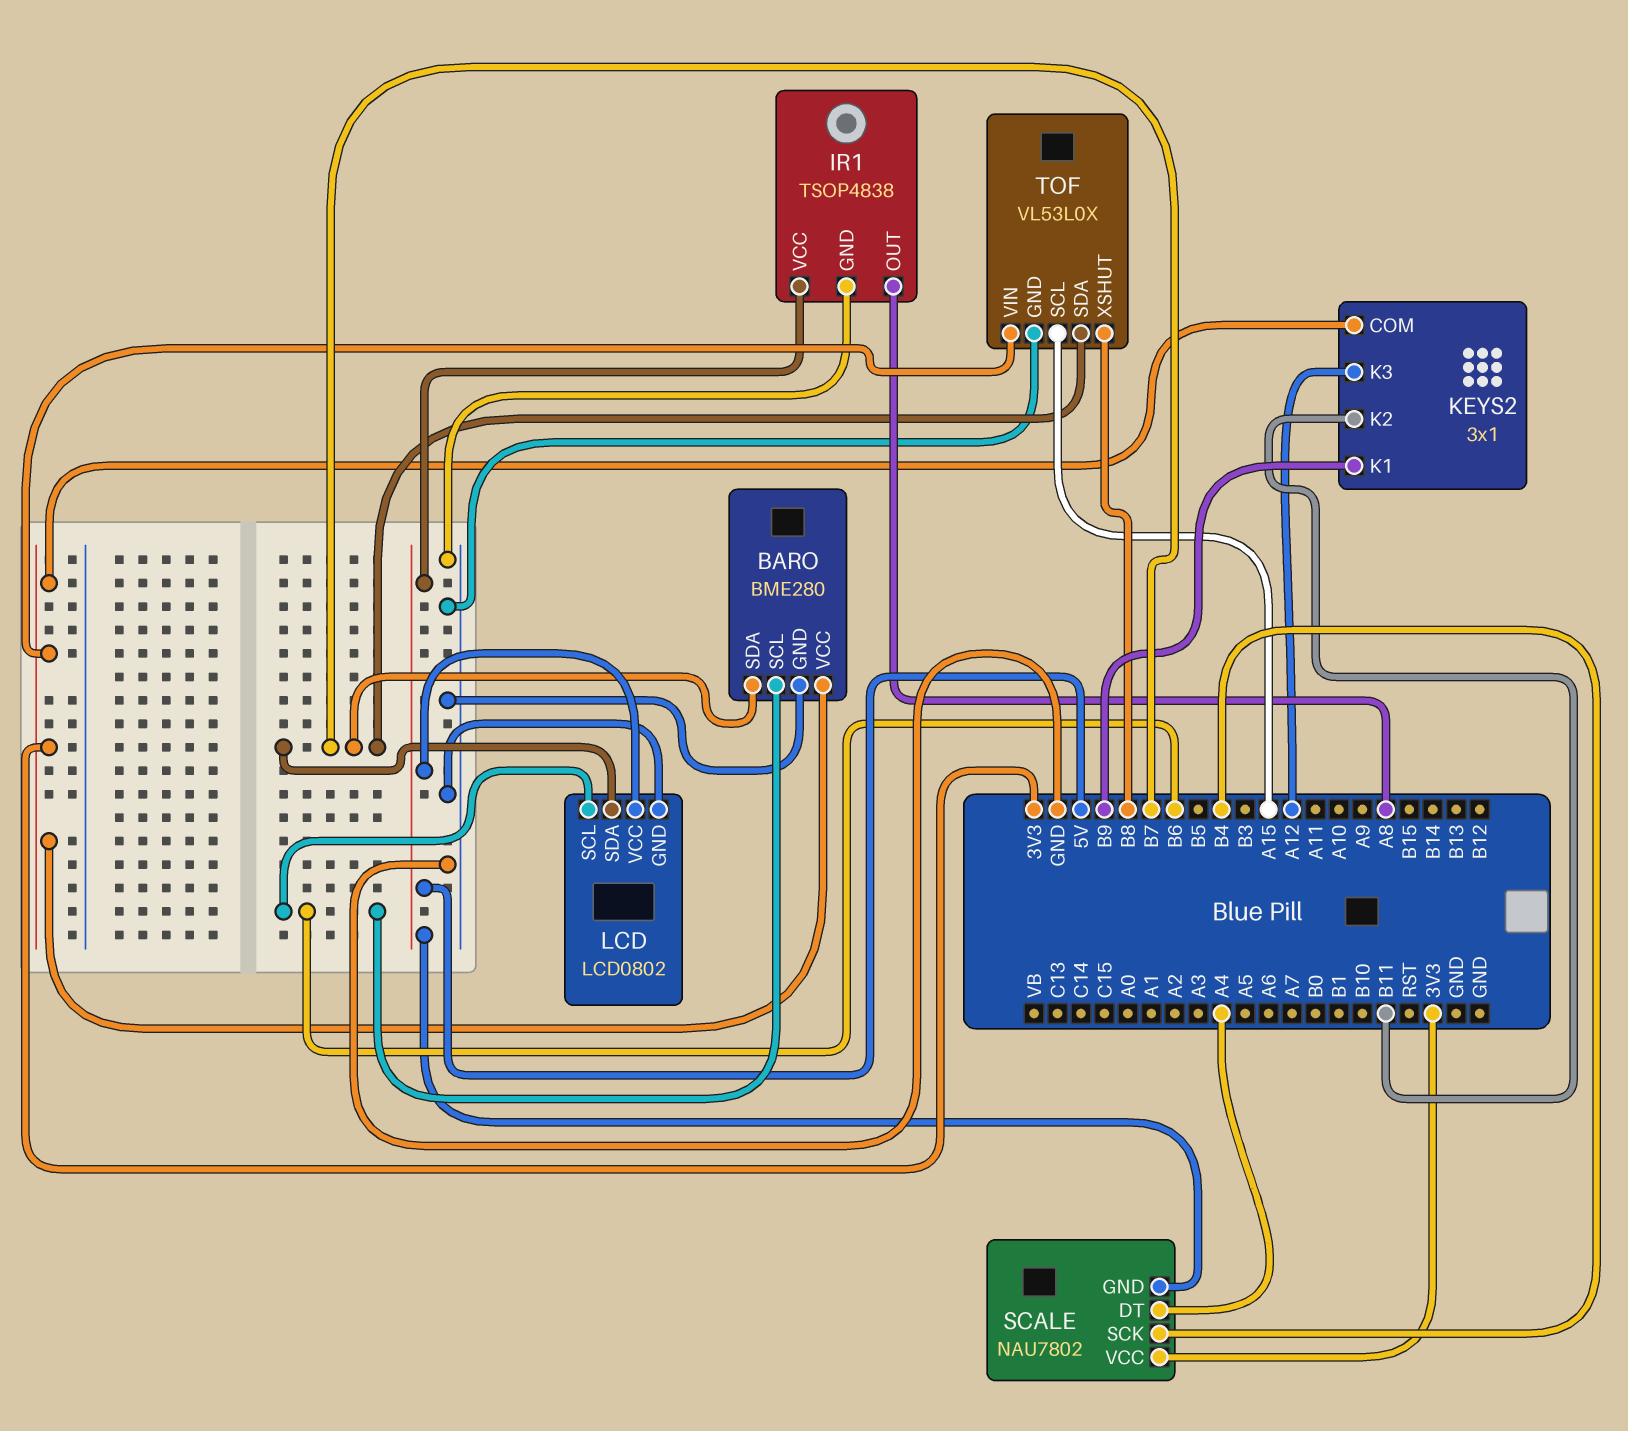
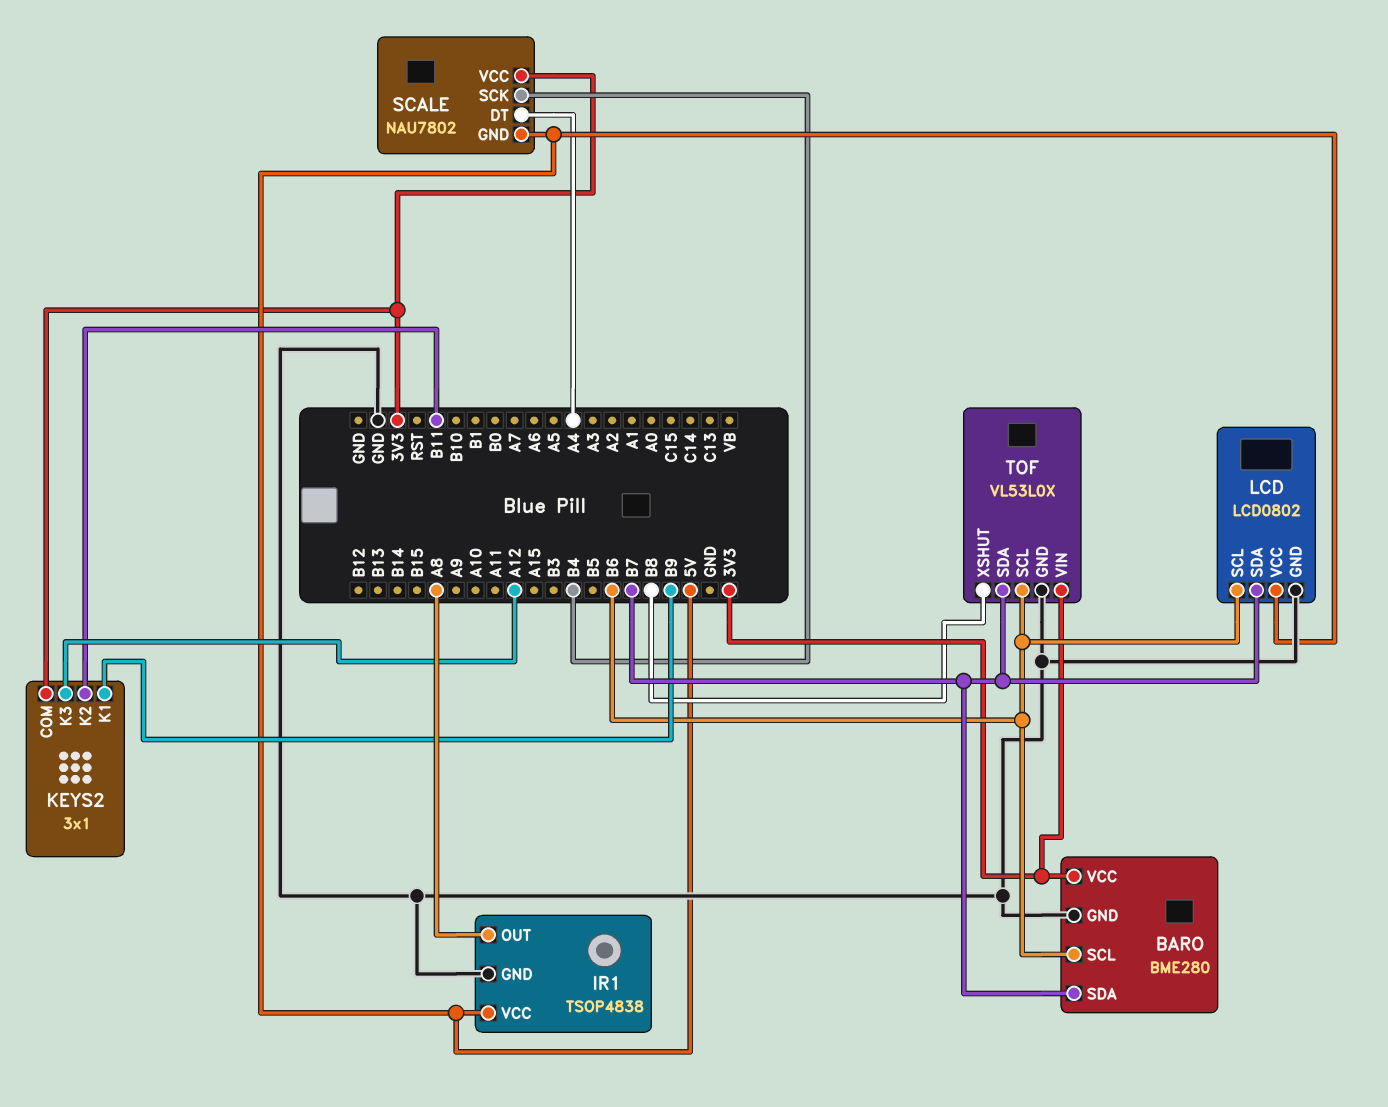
TOF pin SCL: A15 -> B6

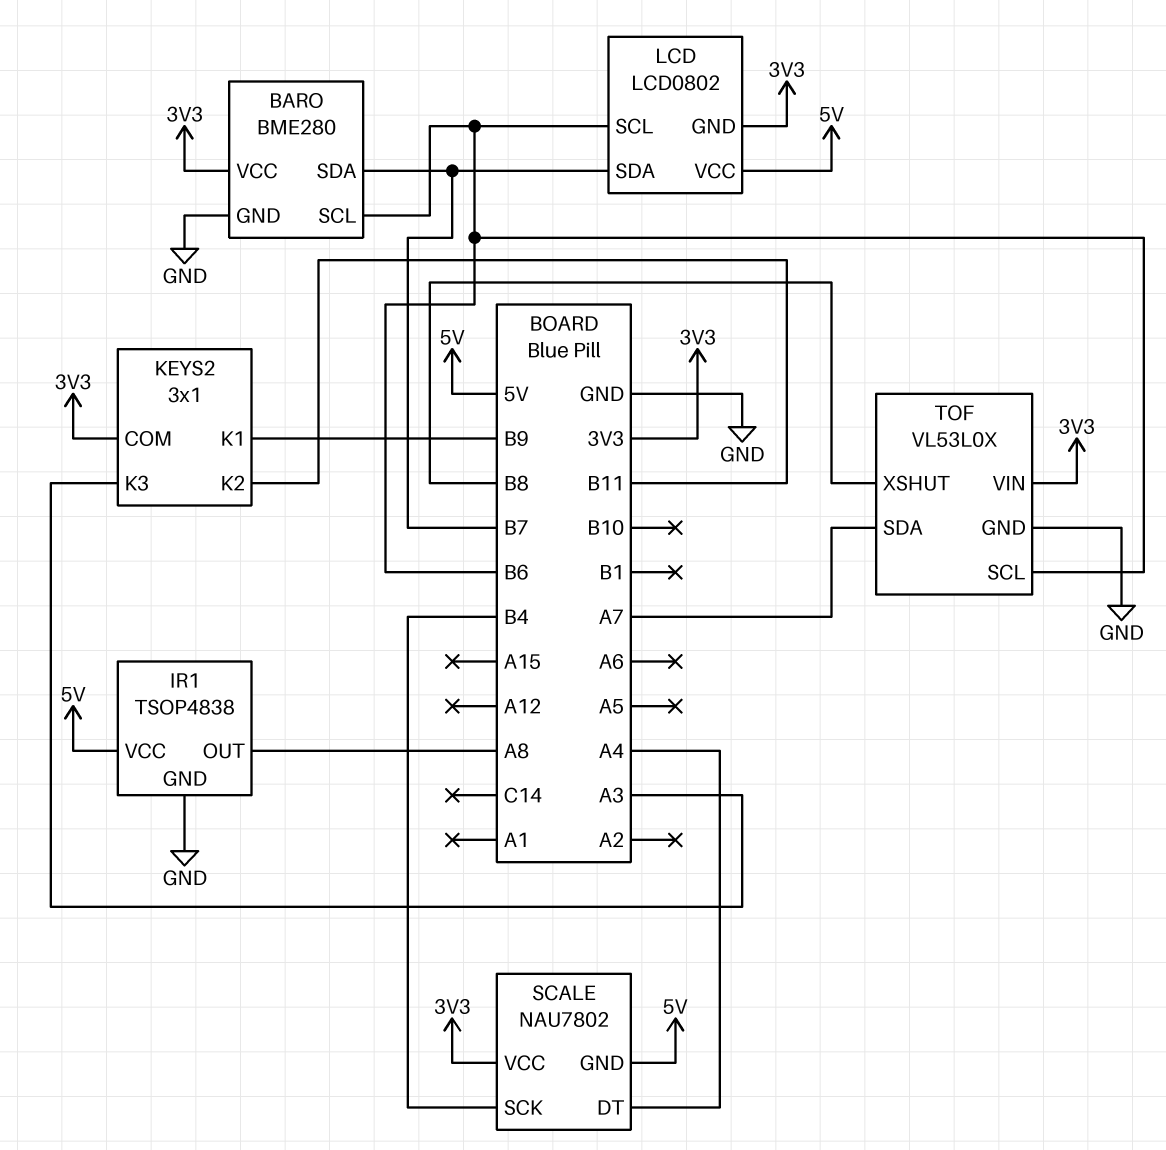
KEYS2 pin K3: A12 -> A3
LCD pin GND: GND -> 3V3
TOF pin SDA: B7 -> A7

